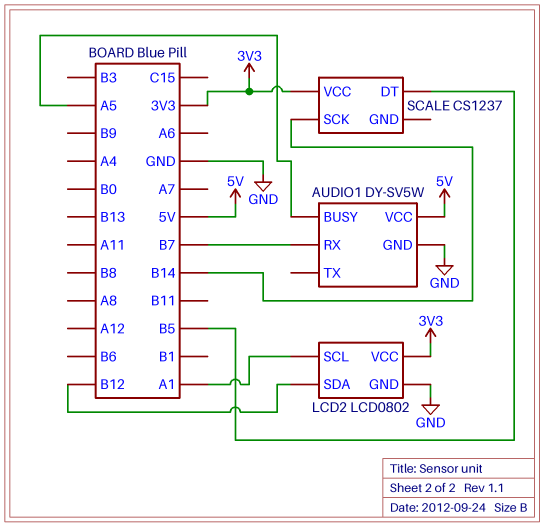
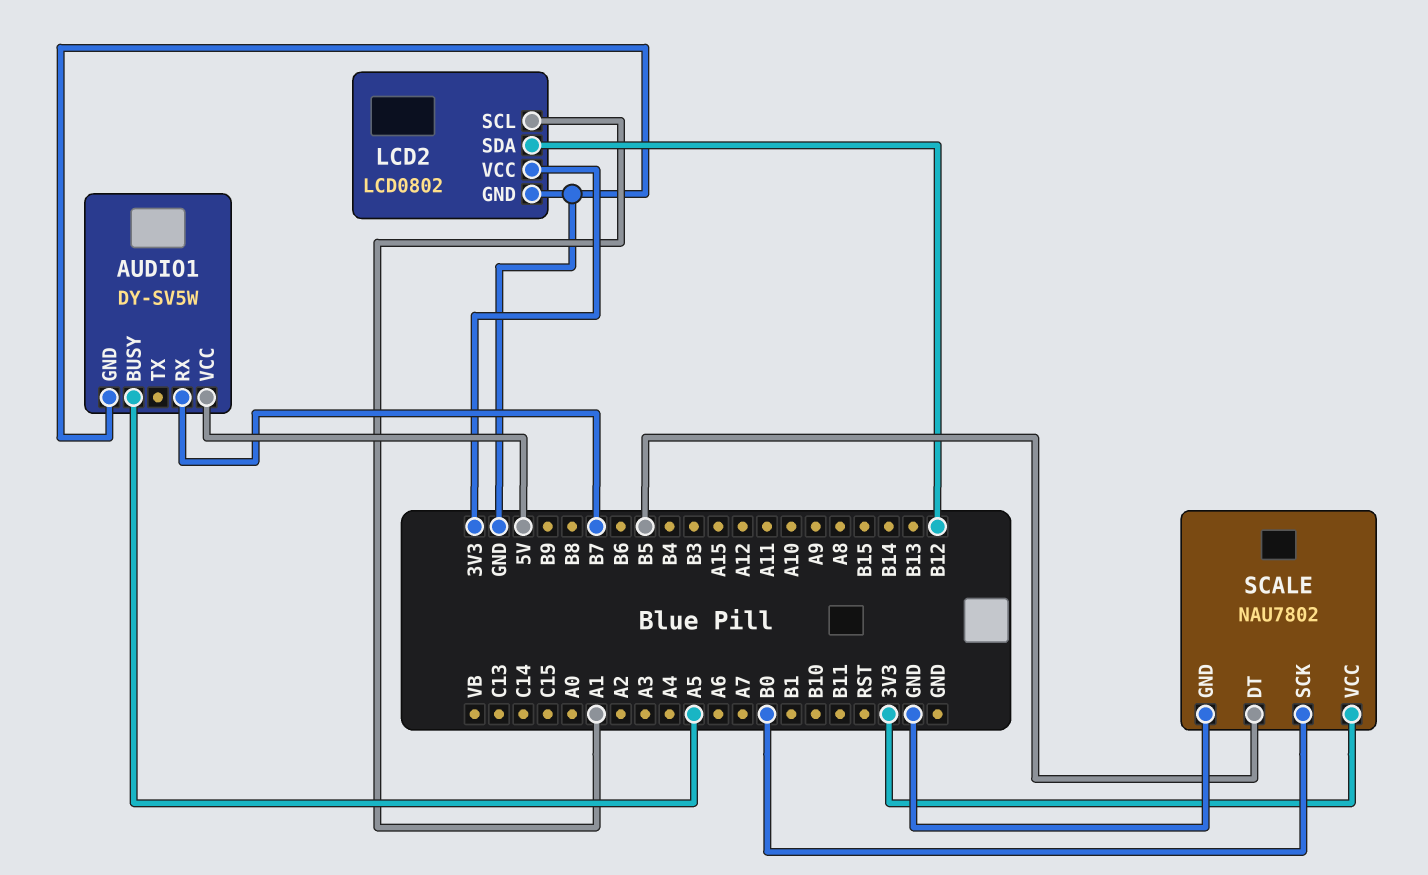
SCALE: CS1237 -> NAU7802
SCALE pin GND: none -> GND
SCALE pin SCK: B14 -> B0

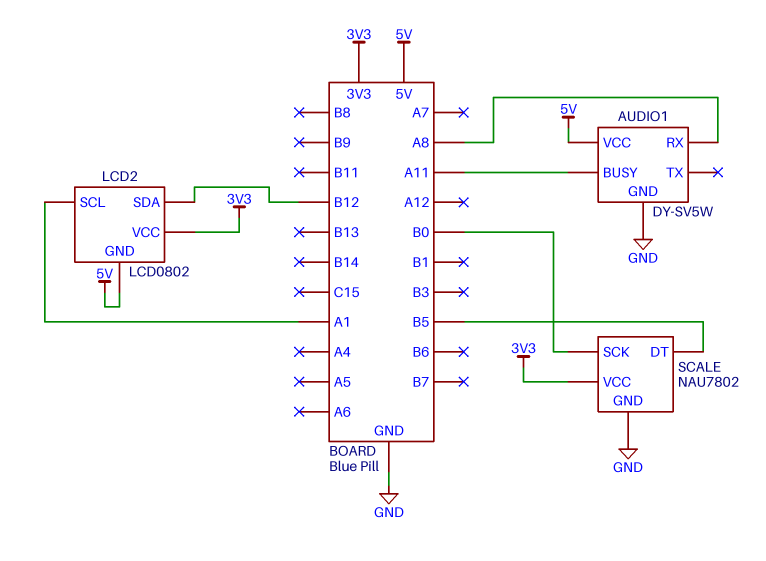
AUDIO1 pin BUSY: A5 -> A11
AUDIO1 pin RX: B7 -> A8
LCD2 pin GND: GND -> 5V

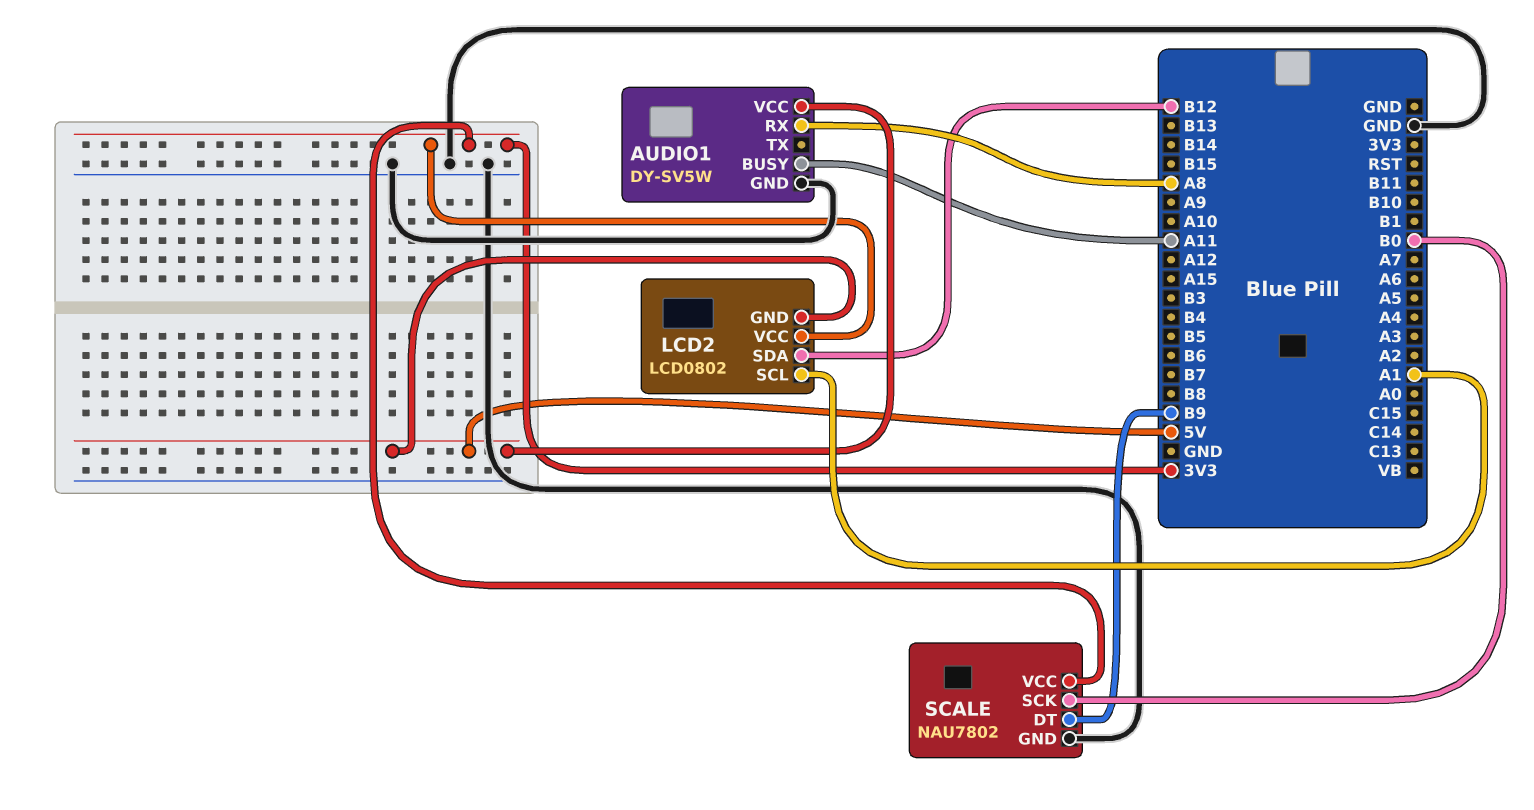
SCALE pin DT: B5 -> B9

